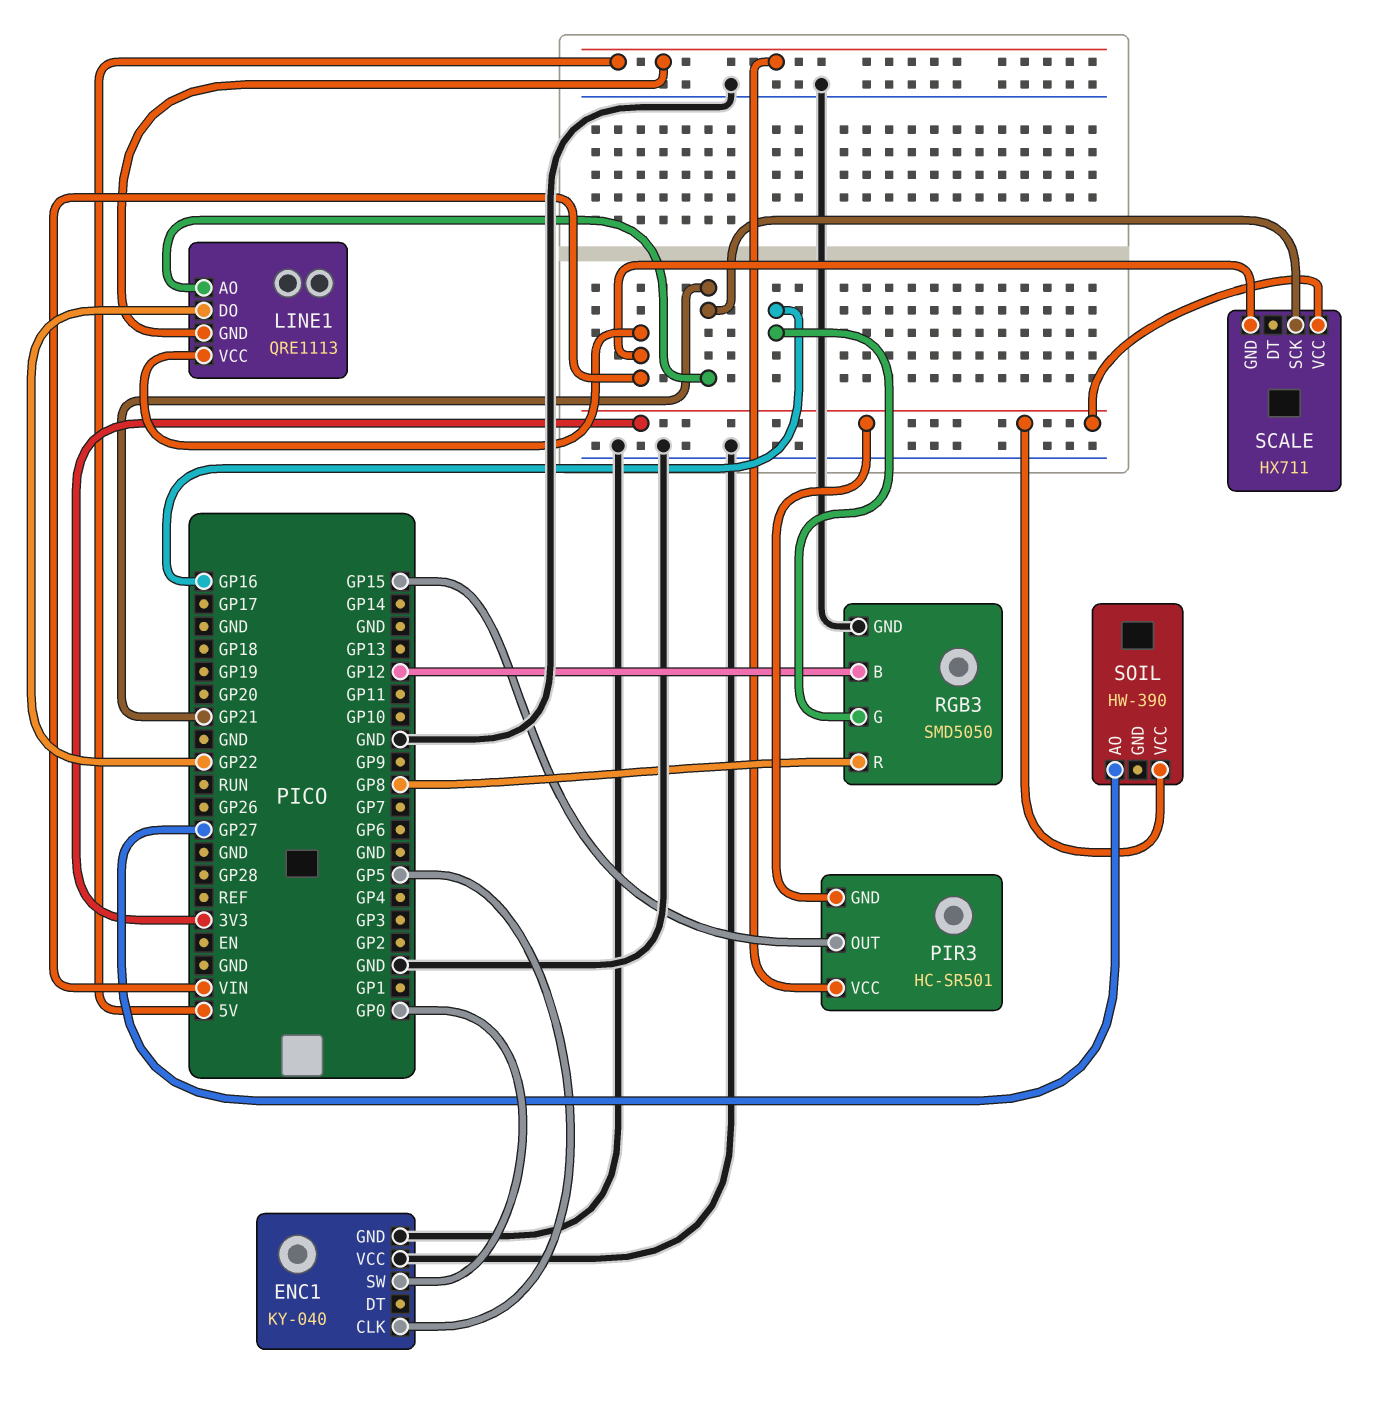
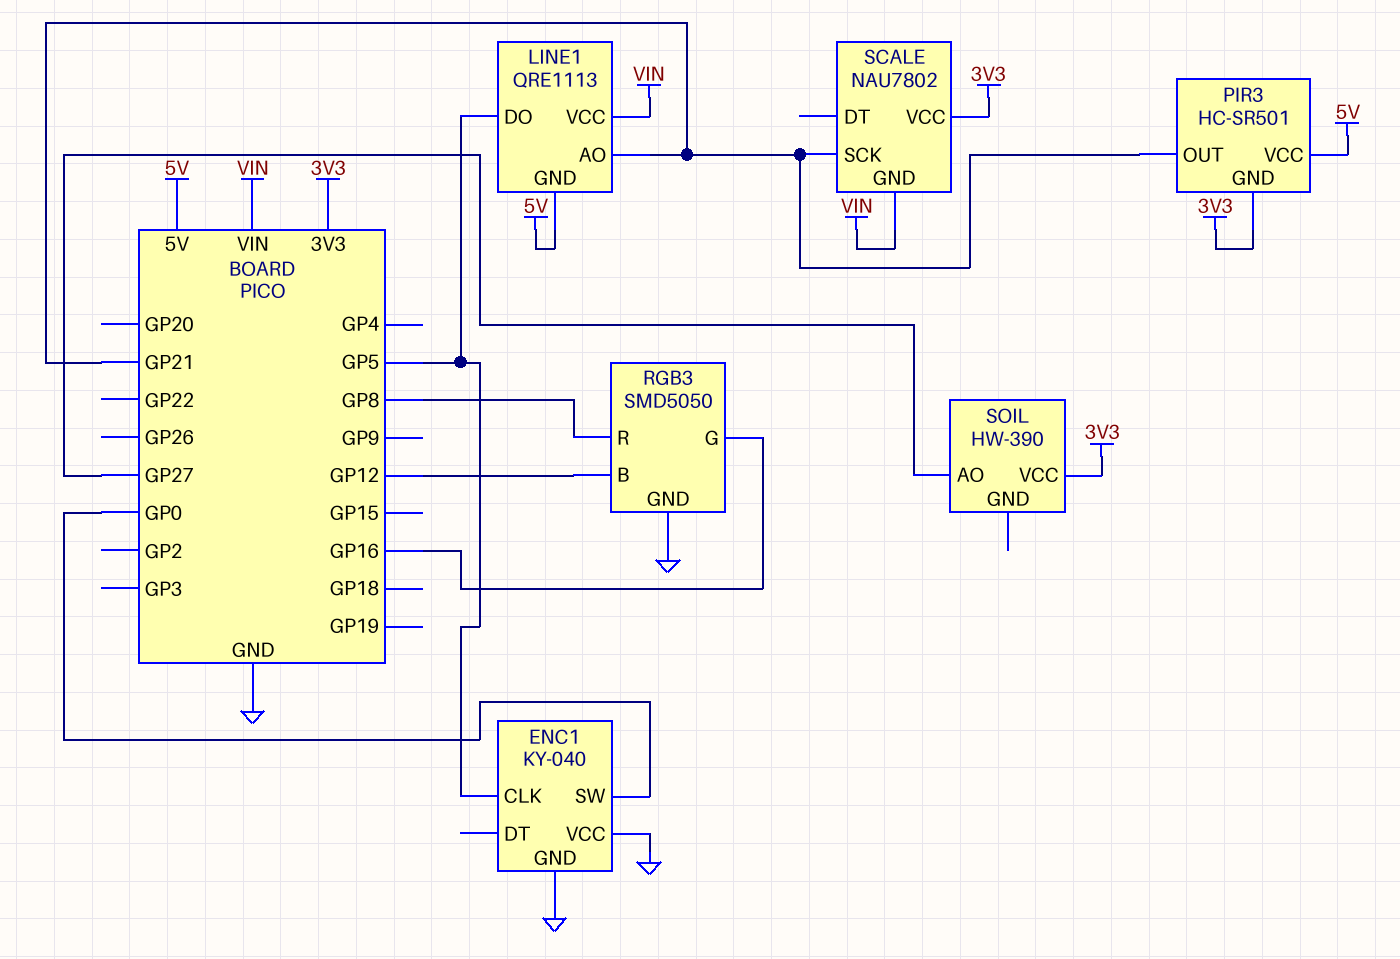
LINE1 pin DO: GP22 -> GP5
PIR3 pin OUT: GP15 -> GP21
SCALE: HX711 -> NAU7802

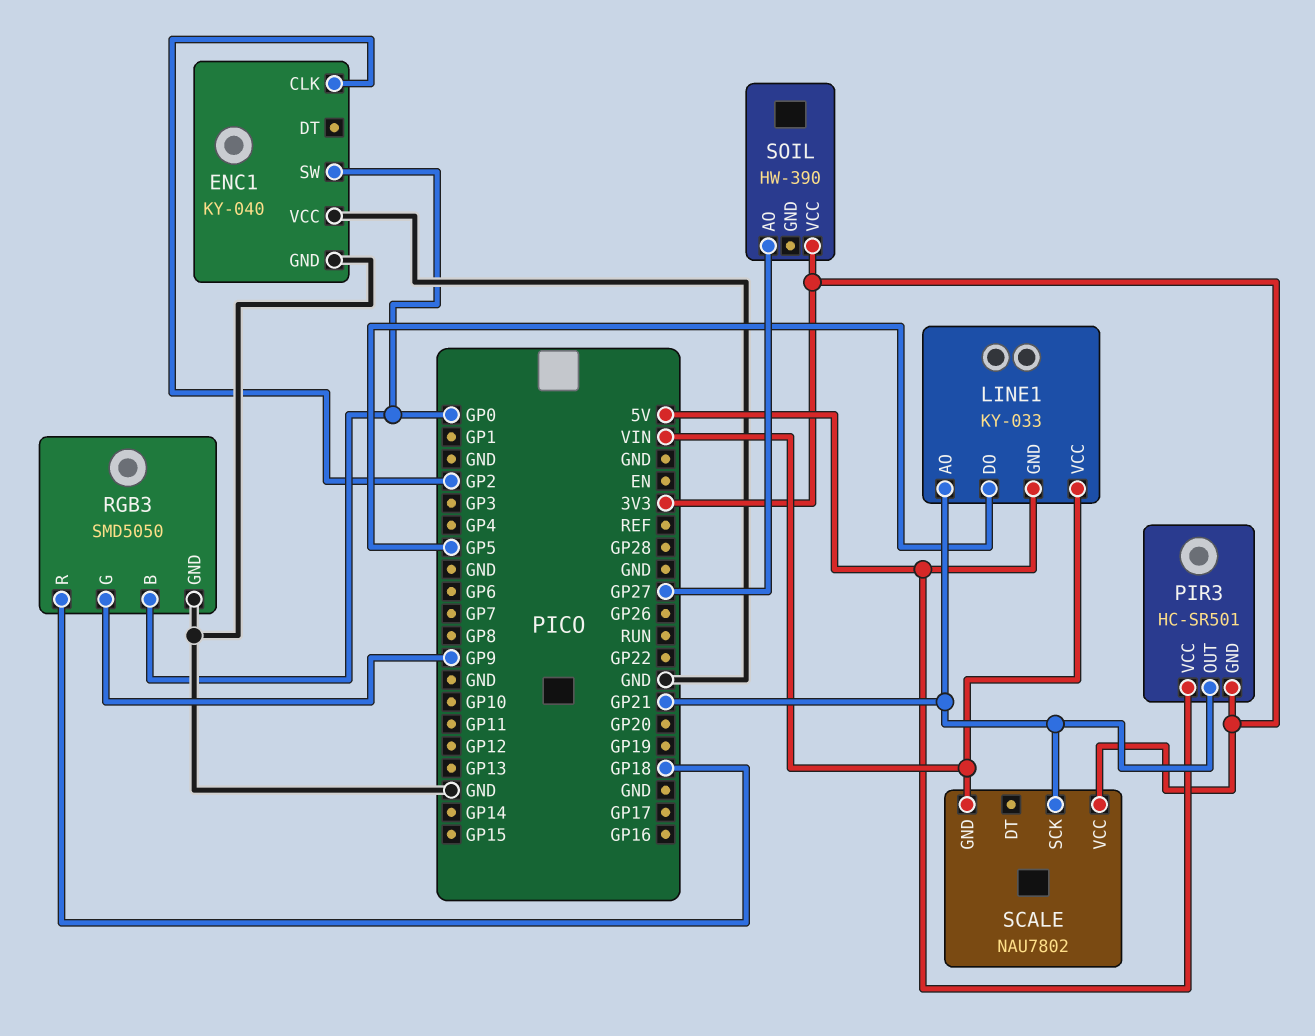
ENC1 pin CLK: GP5 -> GP2
LINE1: QRE1113 -> KY-033
RGB3 pin B: GP12 -> GP0
RGB3 pin G: GP16 -> GP9
RGB3 pin R: GP8 -> GP18

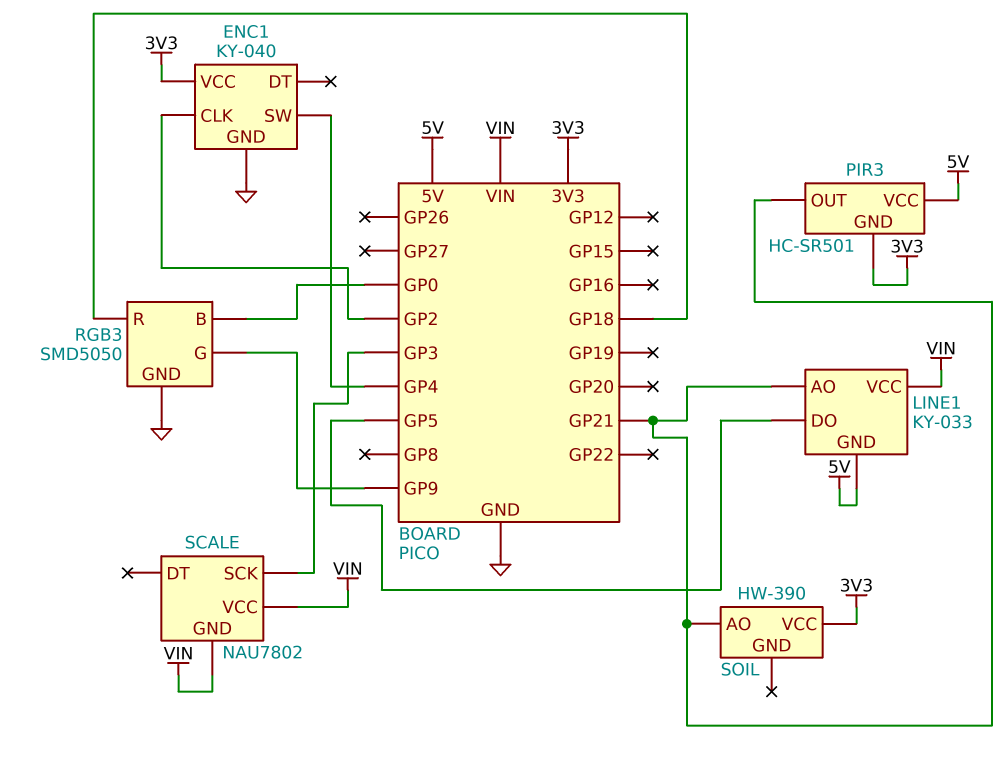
ENC1 pin SW: GP0 -> GP4
ENC1 pin VCC: GND -> 3V3
SCALE pin SCK: GP21 -> GP3
SCALE pin VCC: 3V3 -> VIN
SOIL pin AO: GP27 -> GP21

